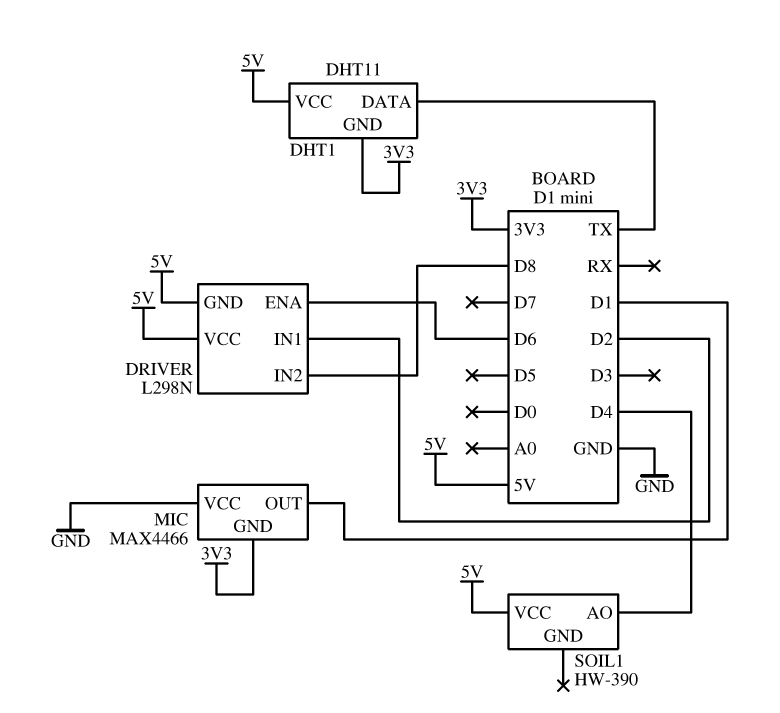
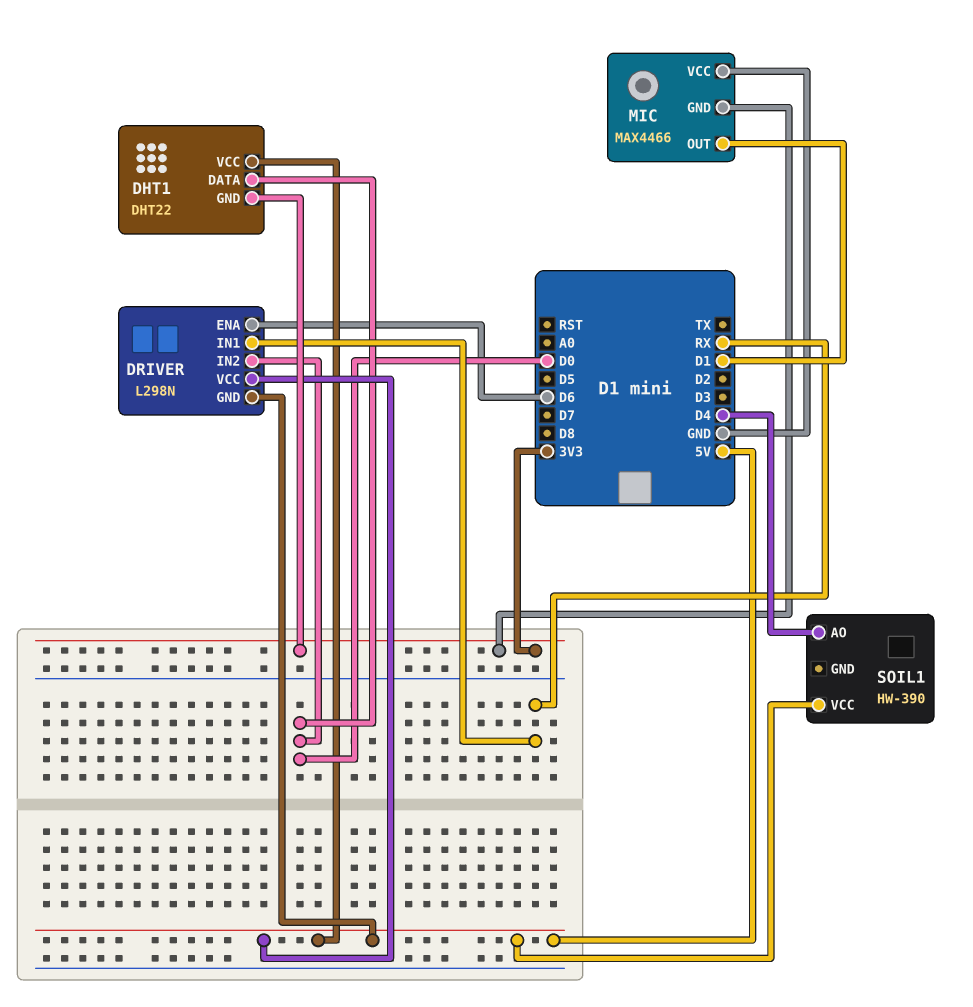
DHT1: DHT11 -> DHT22
DHT1 pin DATA: TX -> D0
DRIVER pin IN1: D2 -> RX
DRIVER pin IN2: D8 -> D0

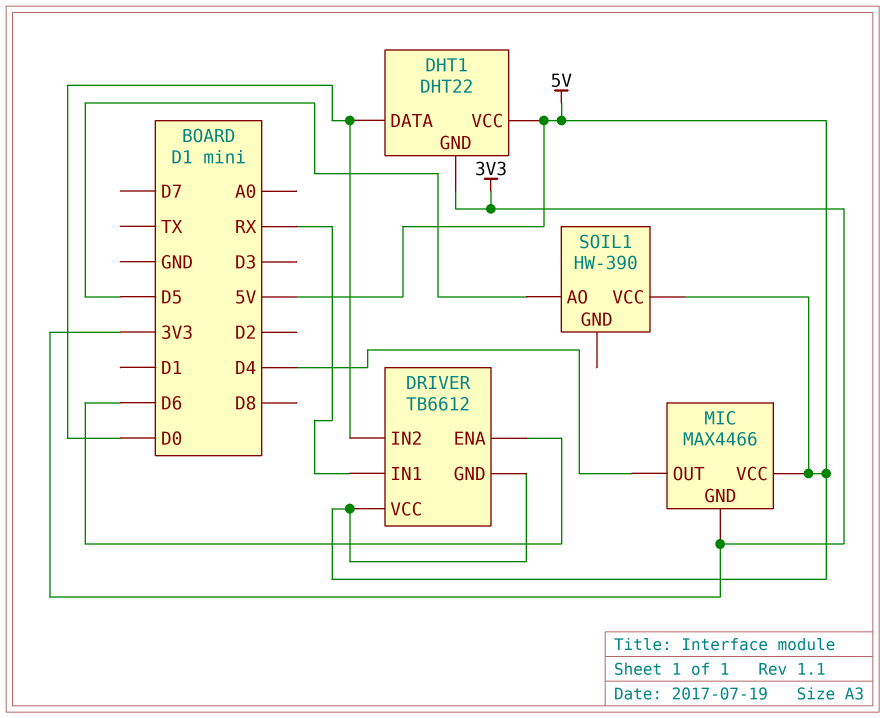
DRIVER: L298N -> TB6612
MIC pin OUT: D1 -> D4
MIC pin VCC: GND -> 5V
SOIL1 pin AO: D4 -> D5

